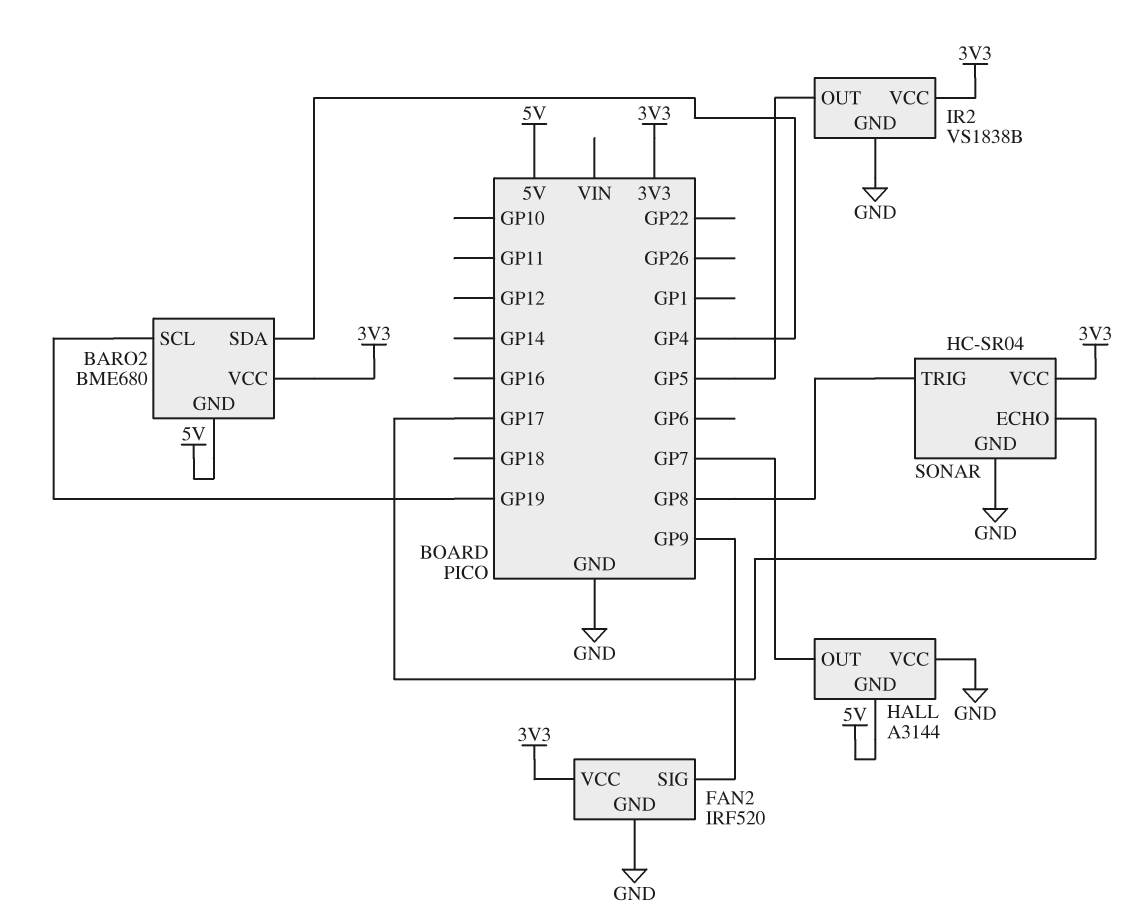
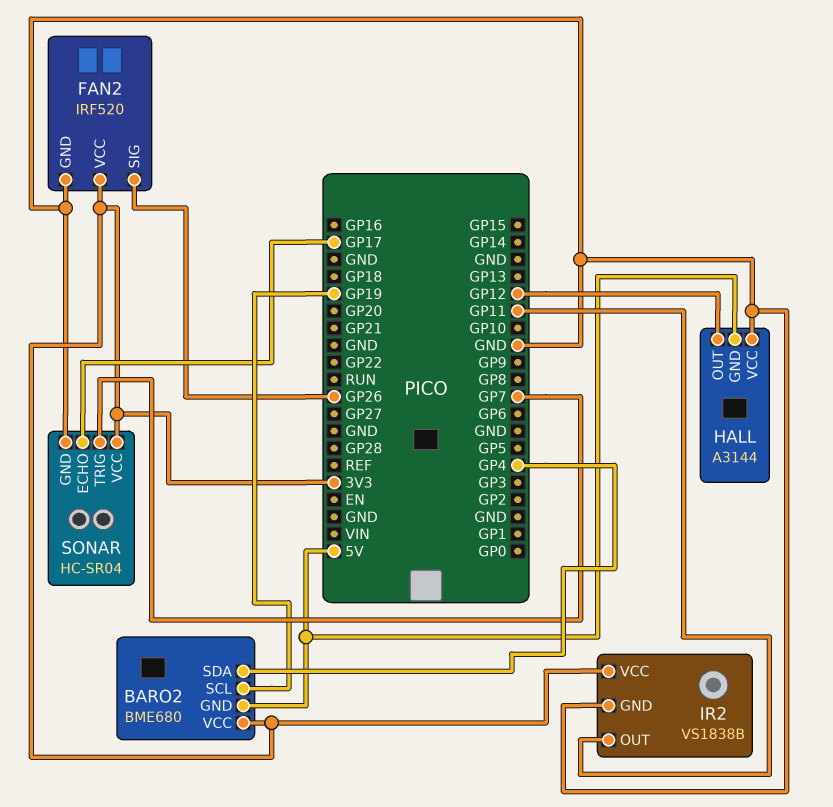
FAN2 pin SIG: GP9 -> GP26
HALL pin OUT: GP7 -> GP12
IR2 pin OUT: GP5 -> GP11
SONAR pin TRIG: GP8 -> GP7

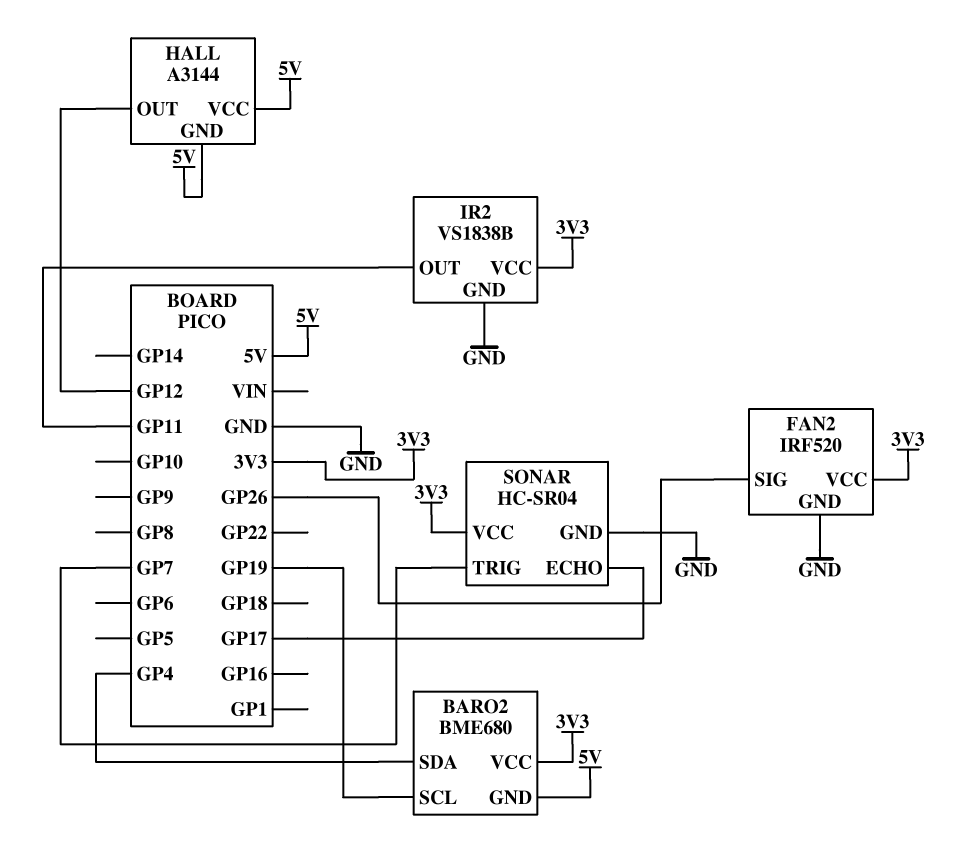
HALL pin VCC: GND -> 5V

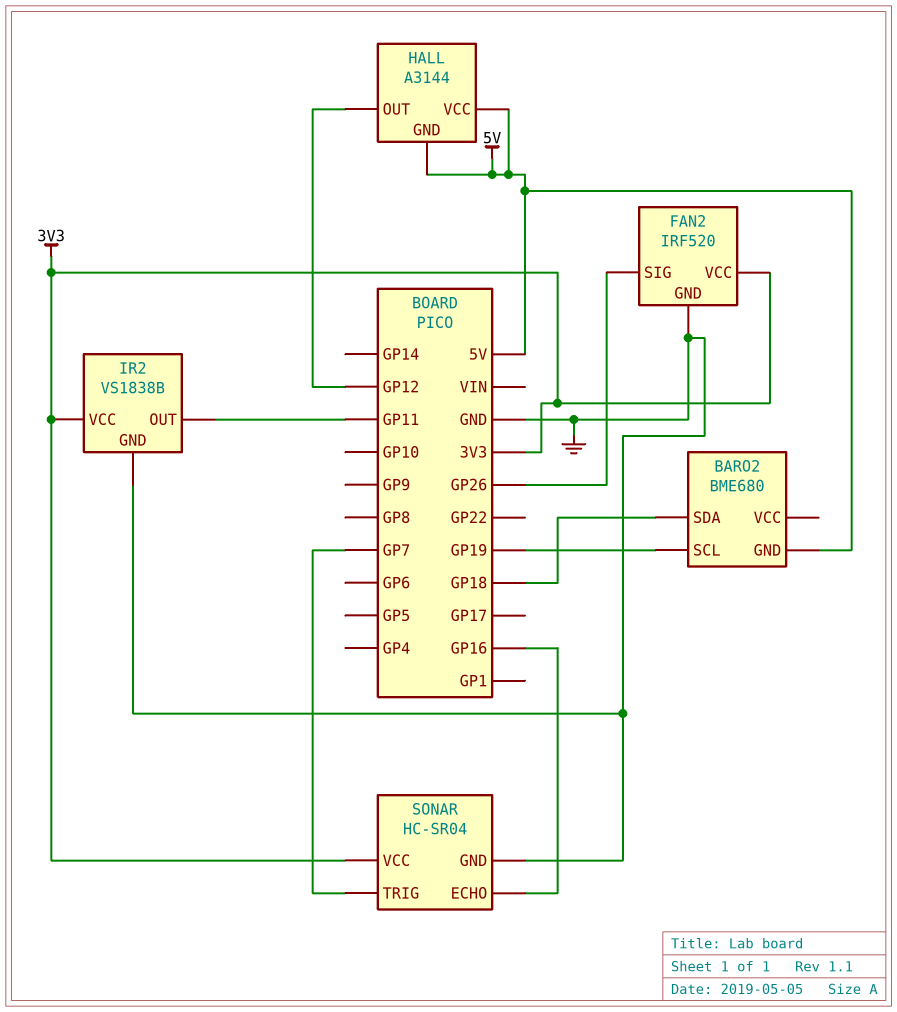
BARO2 pin SDA: GP4 -> GP18
BARO2 pin VCC: 3V3 -> none
SONAR pin ECHO: GP17 -> GP16

